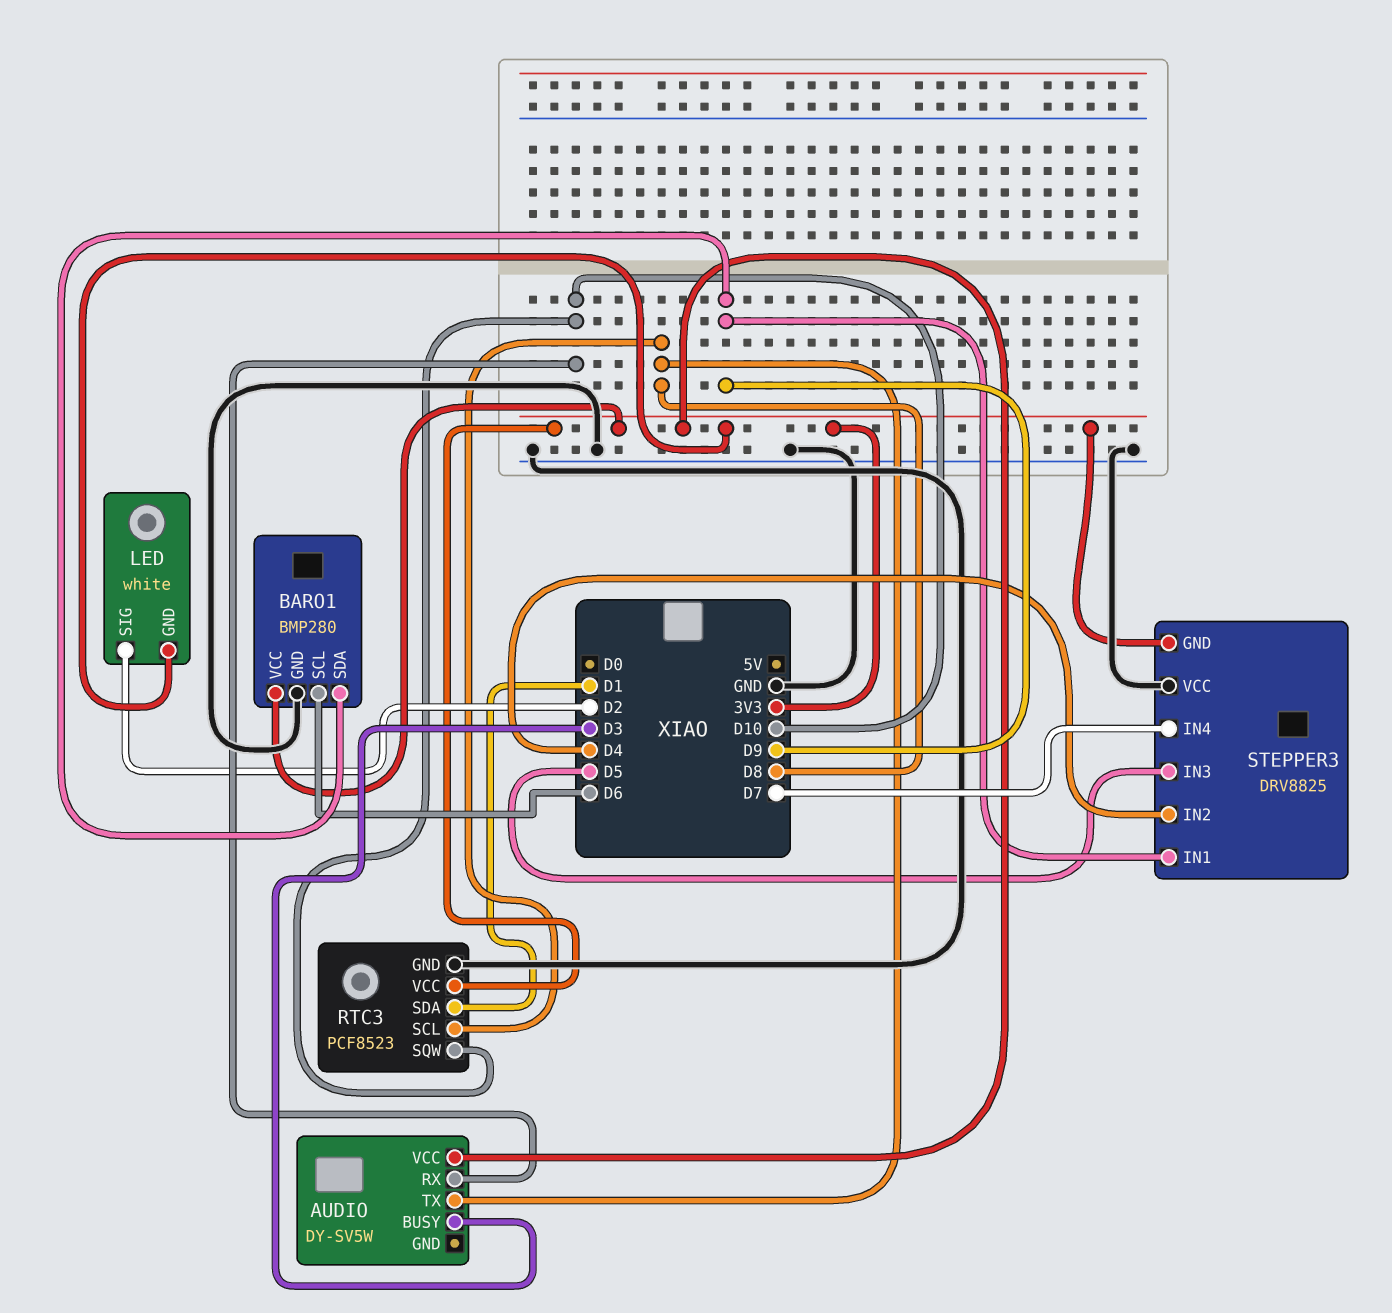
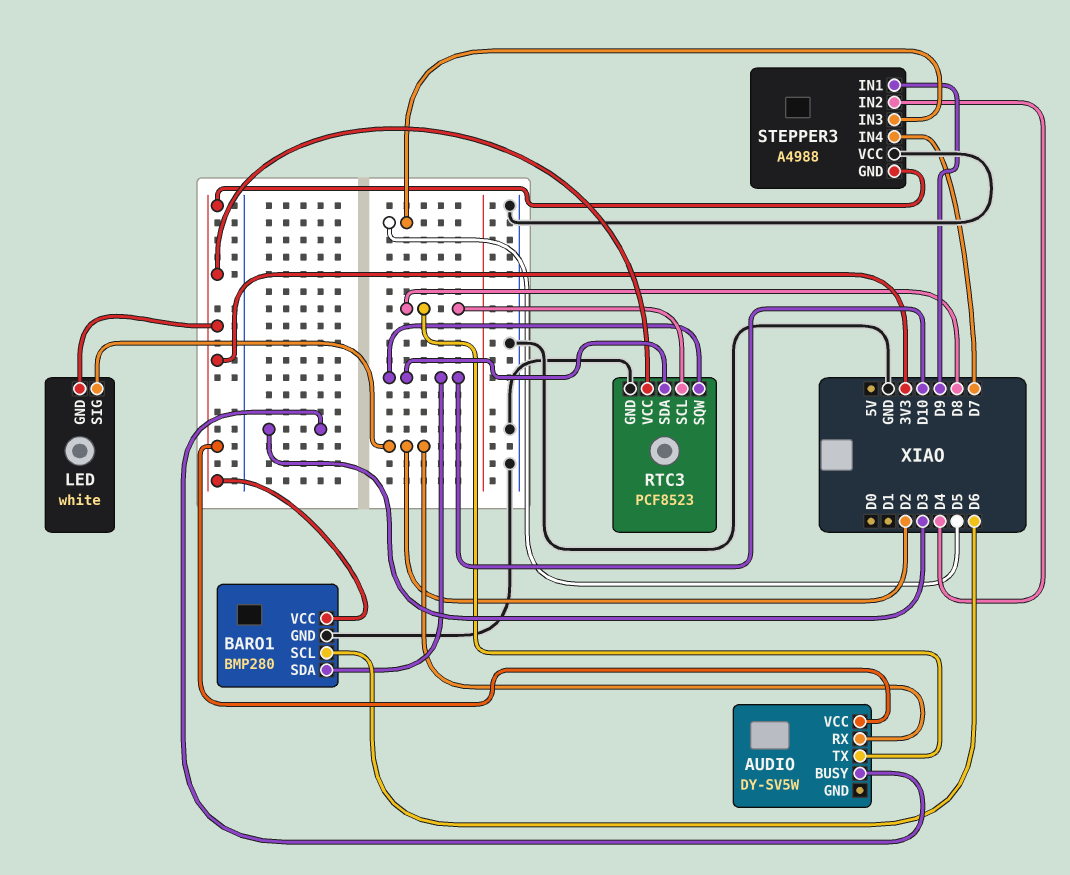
AUDIO pin RX: D10 -> D2
BARO1 pin SDA: D9 -> D10
RTC3 pin SDA: D1 -> D10
STEPPER3: DRV8825 -> A4988

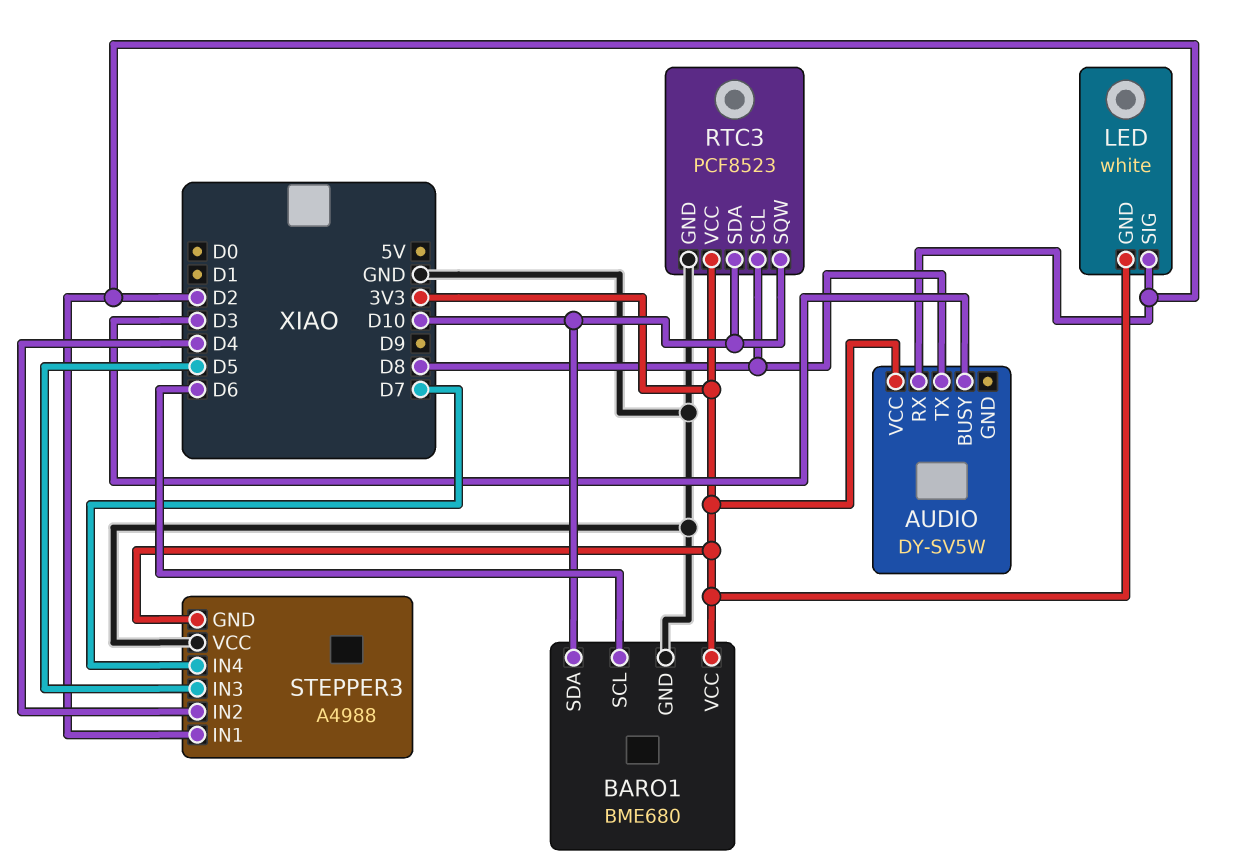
BARO1: BMP280 -> BME680
STEPPER3 pin IN1: D9 -> D2

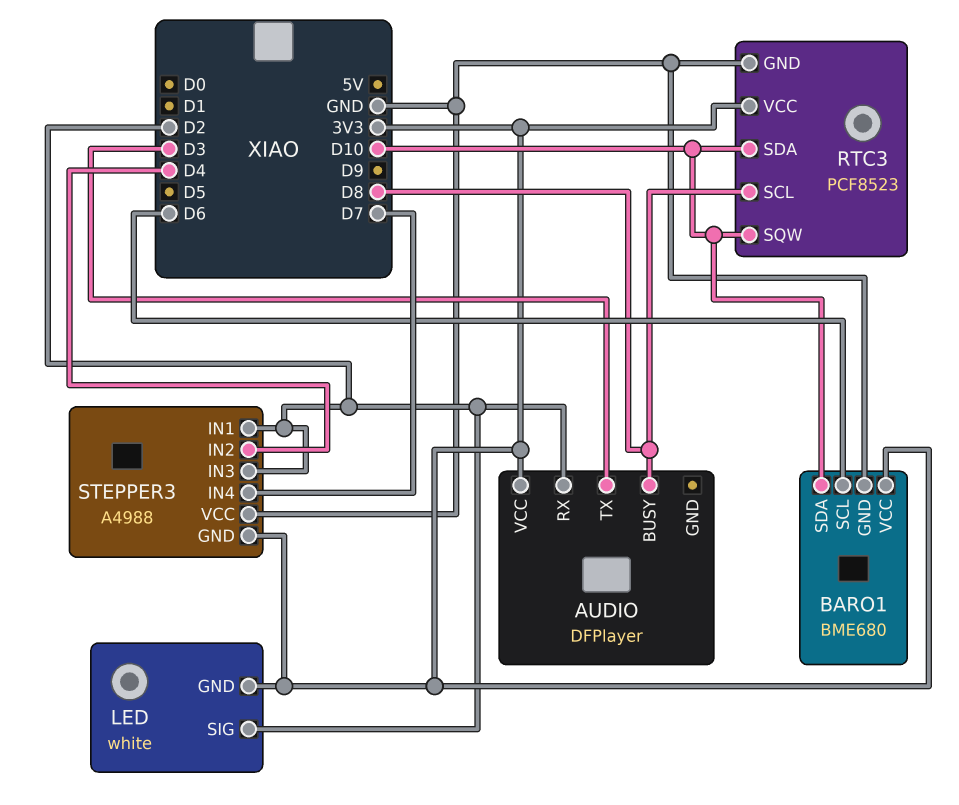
AUDIO: DY-SV5W -> DFPlayer
AUDIO pin BUSY: D3 -> D8
AUDIO pin TX: D8 -> D3
STEPPER3 pin IN3: D5 -> D2

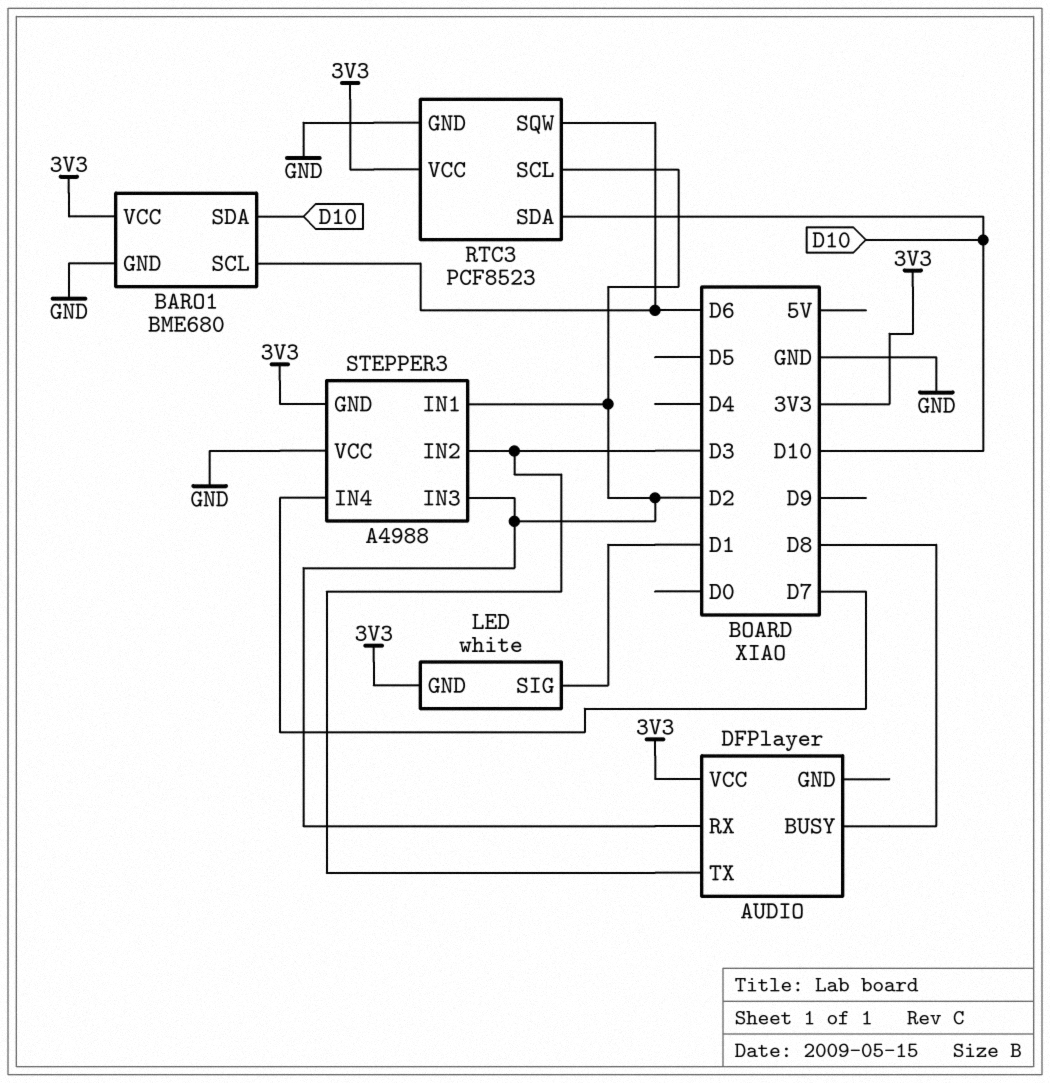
LED pin SIG: D2 -> D1
RTC3 pin SCL: D8 -> D2
RTC3 pin SQW: D10 -> D6
STEPPER3 pin IN2: D4 -> D3

